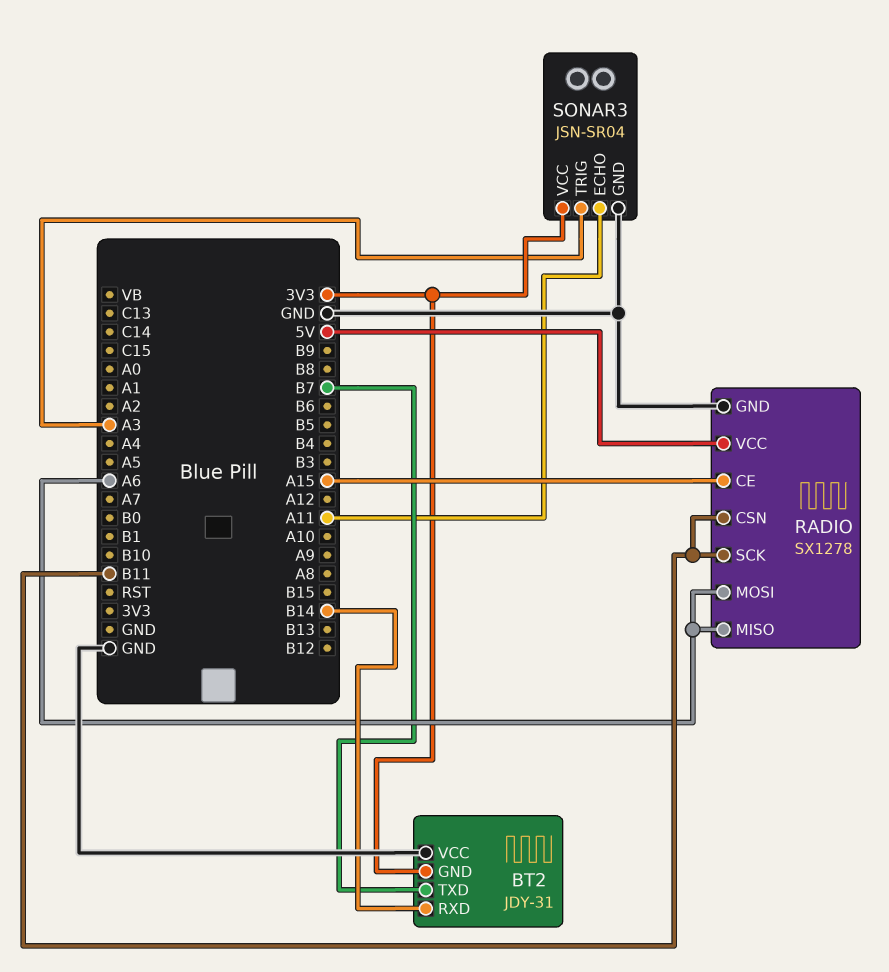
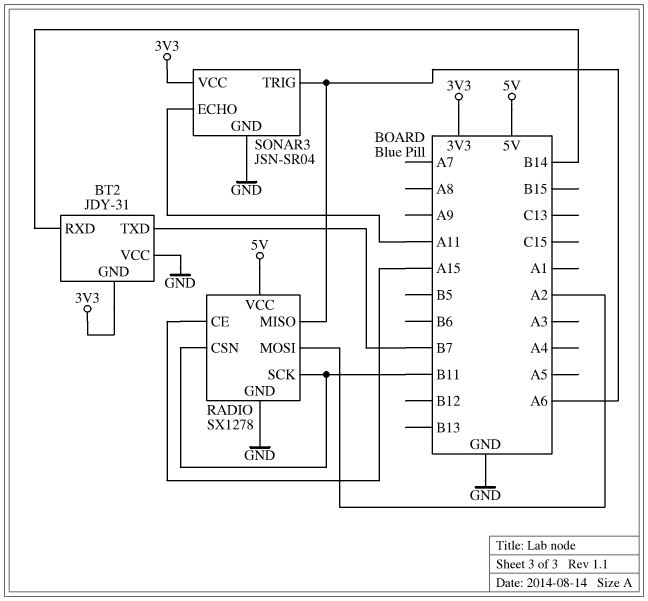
RADIO pin MOSI: A6 -> A2
SONAR3 pin TRIG: A3 -> A6

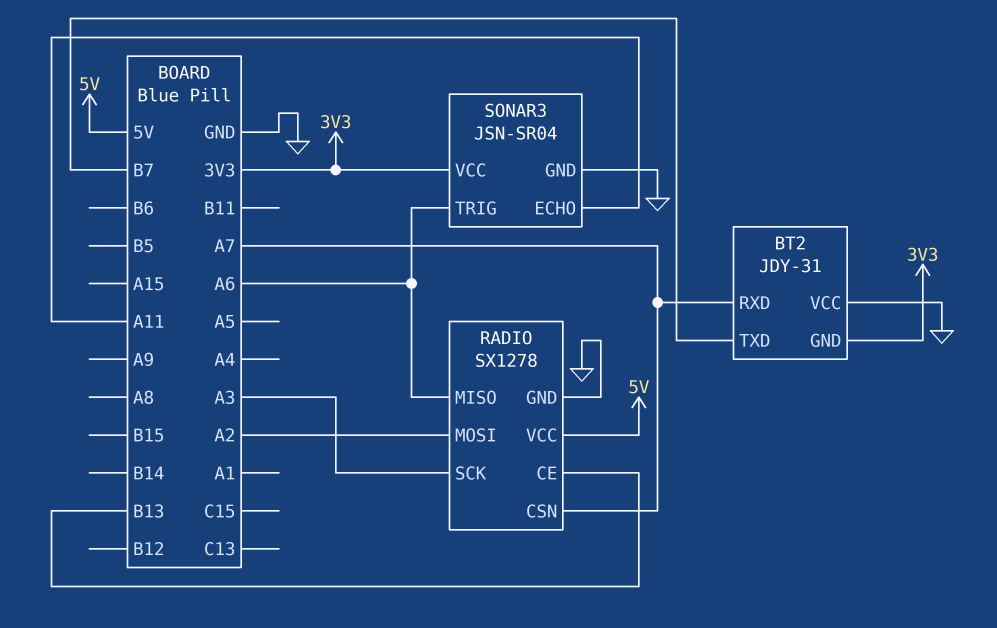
BT2 pin RXD: B14 -> A7
RADIO pin CE: A15 -> B13
RADIO pin CSN: B11 -> A7
RADIO pin SCK: B11 -> A3

